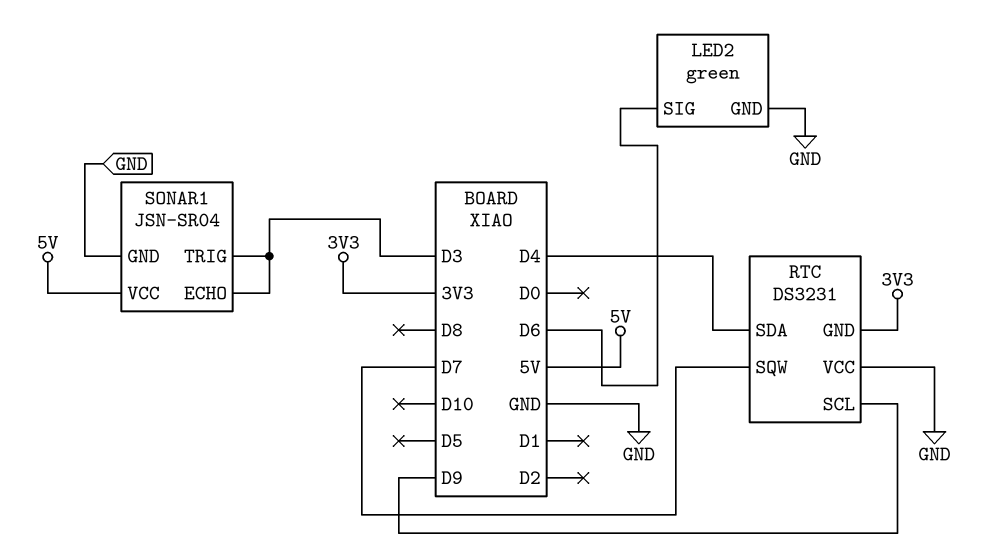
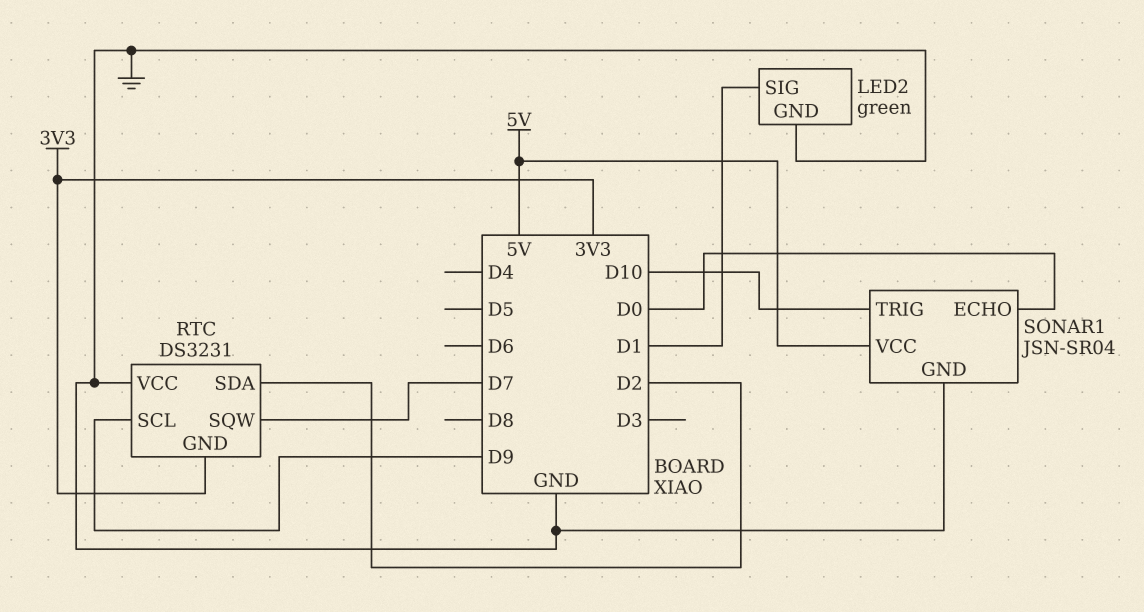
LED2 pin SIG: D6 -> D1
RTC pin SDA: D4 -> D2
SONAR1 pin ECHO: D3 -> D0
SONAR1 pin TRIG: D3 -> D10

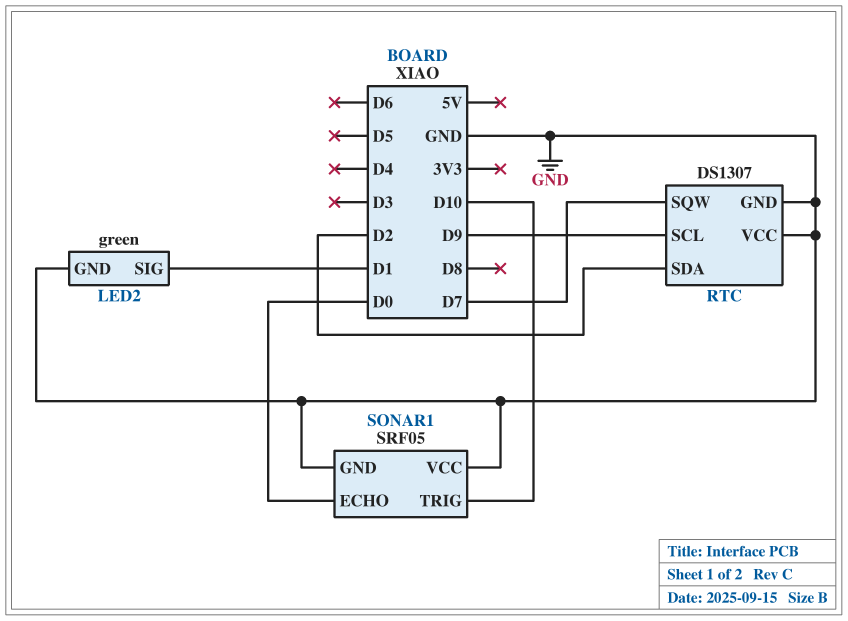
RTC: DS3231 -> DS1307
RTC pin GND: 3V3 -> GND
SONAR1: JSN-SR04 -> SRF05
SONAR1 pin VCC: 5V -> GND

